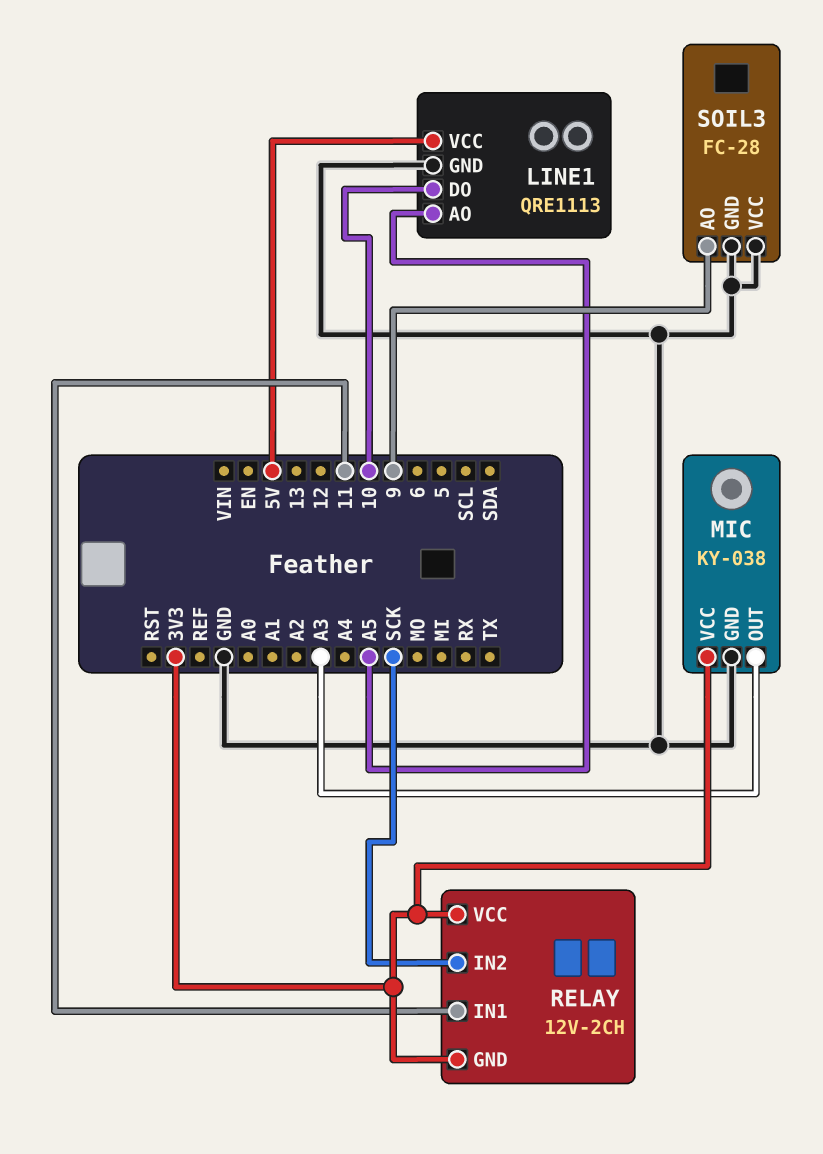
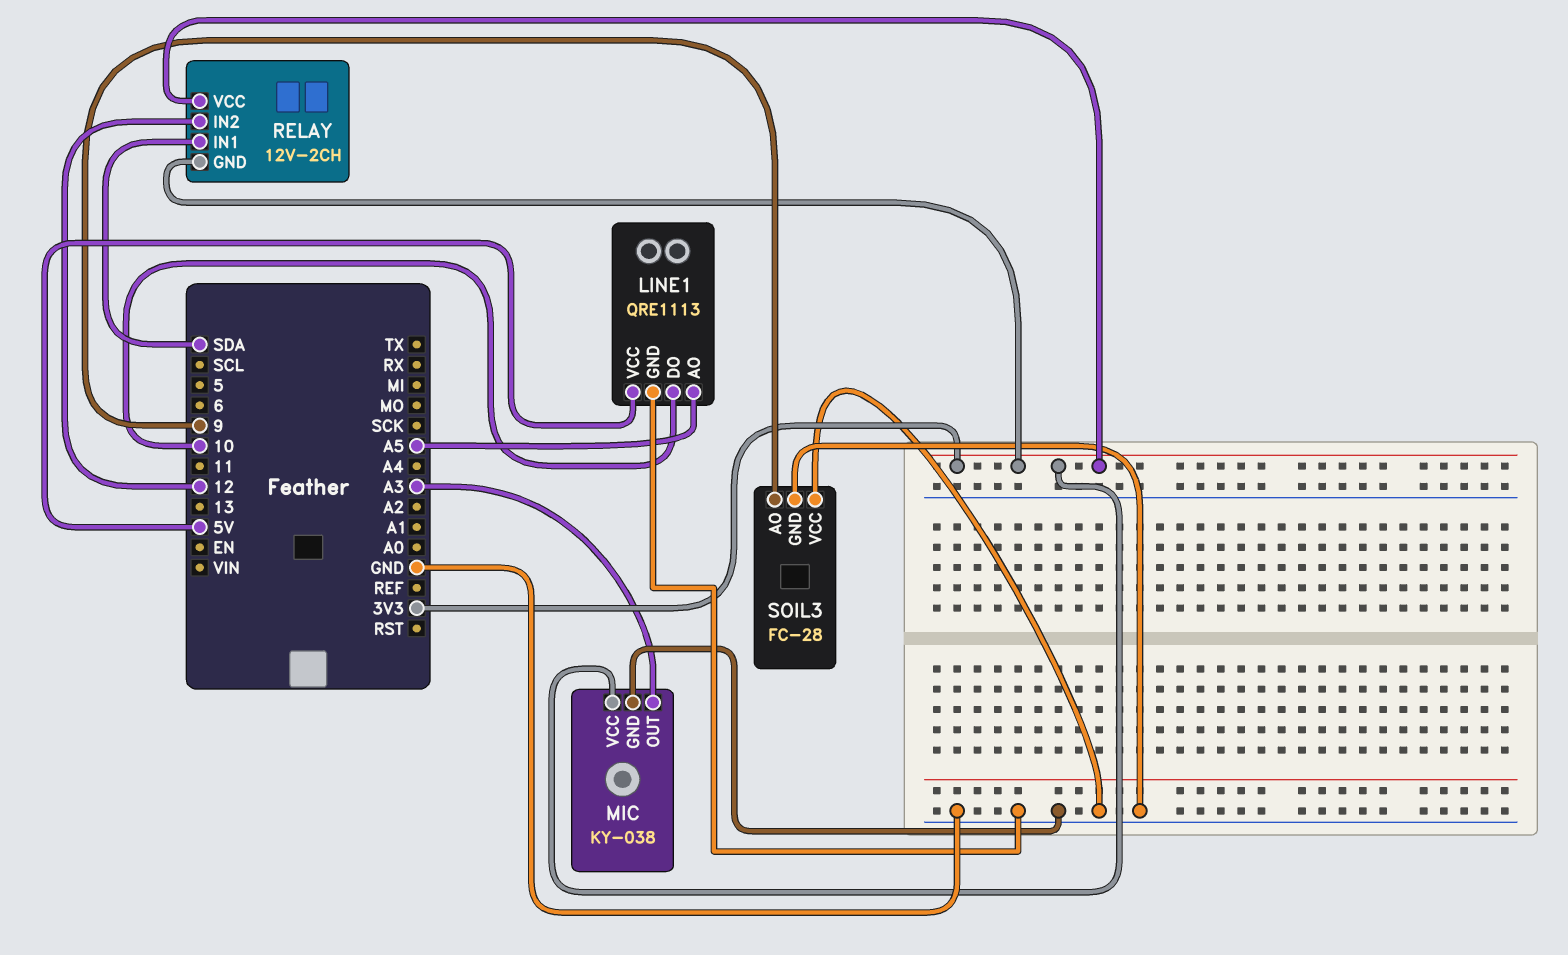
RELAY pin IN1: 11 -> SDA
RELAY pin IN2: SCK -> 12

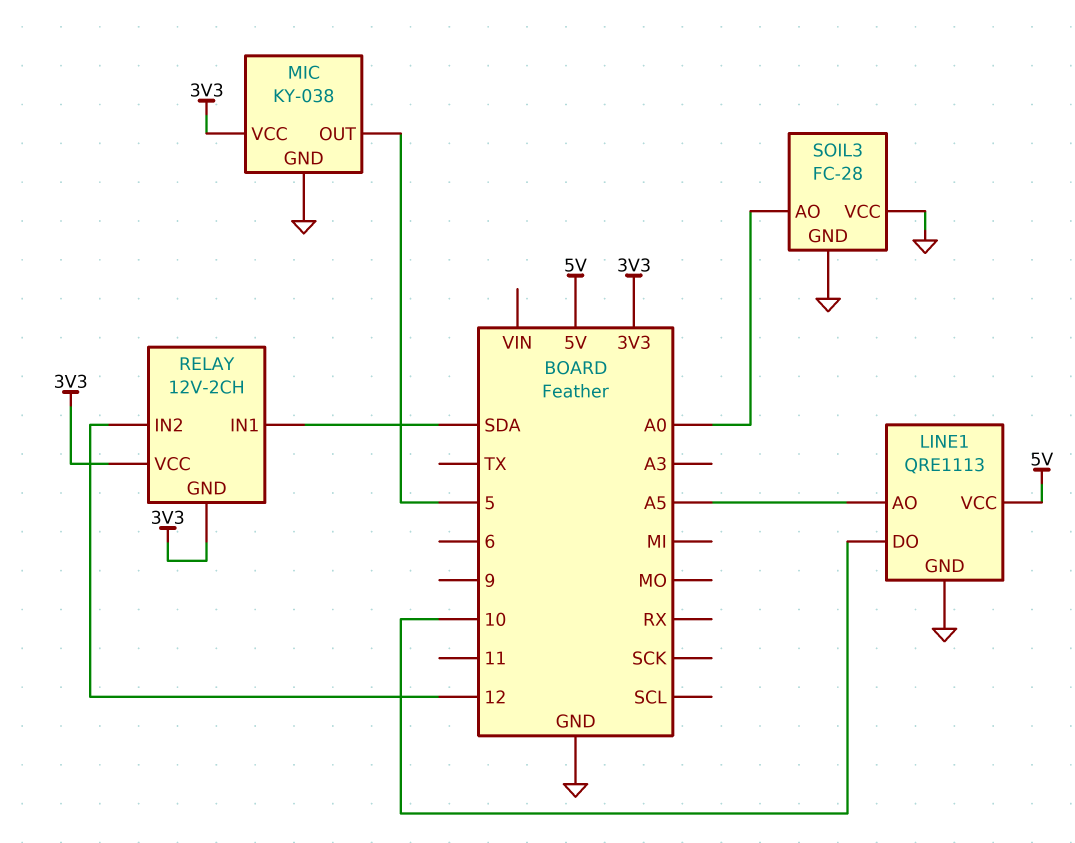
MIC pin OUT: A3 -> 5
SOIL3 pin AO: 9 -> A0

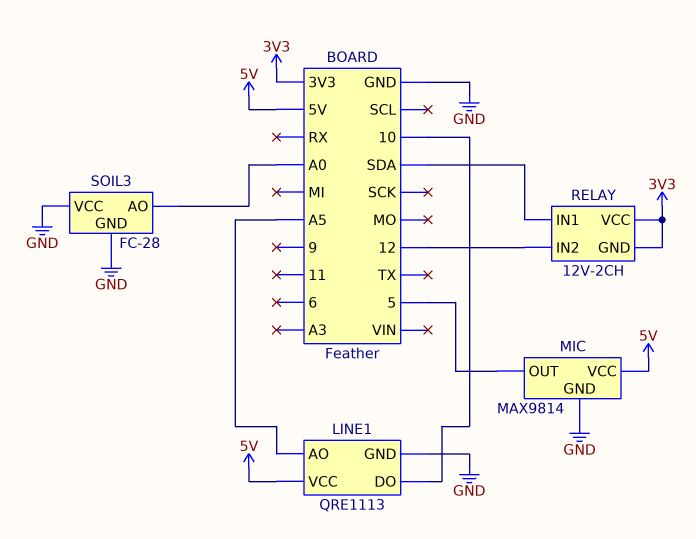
MIC: KY-038 -> MAX9814
MIC pin VCC: 3V3 -> 5V

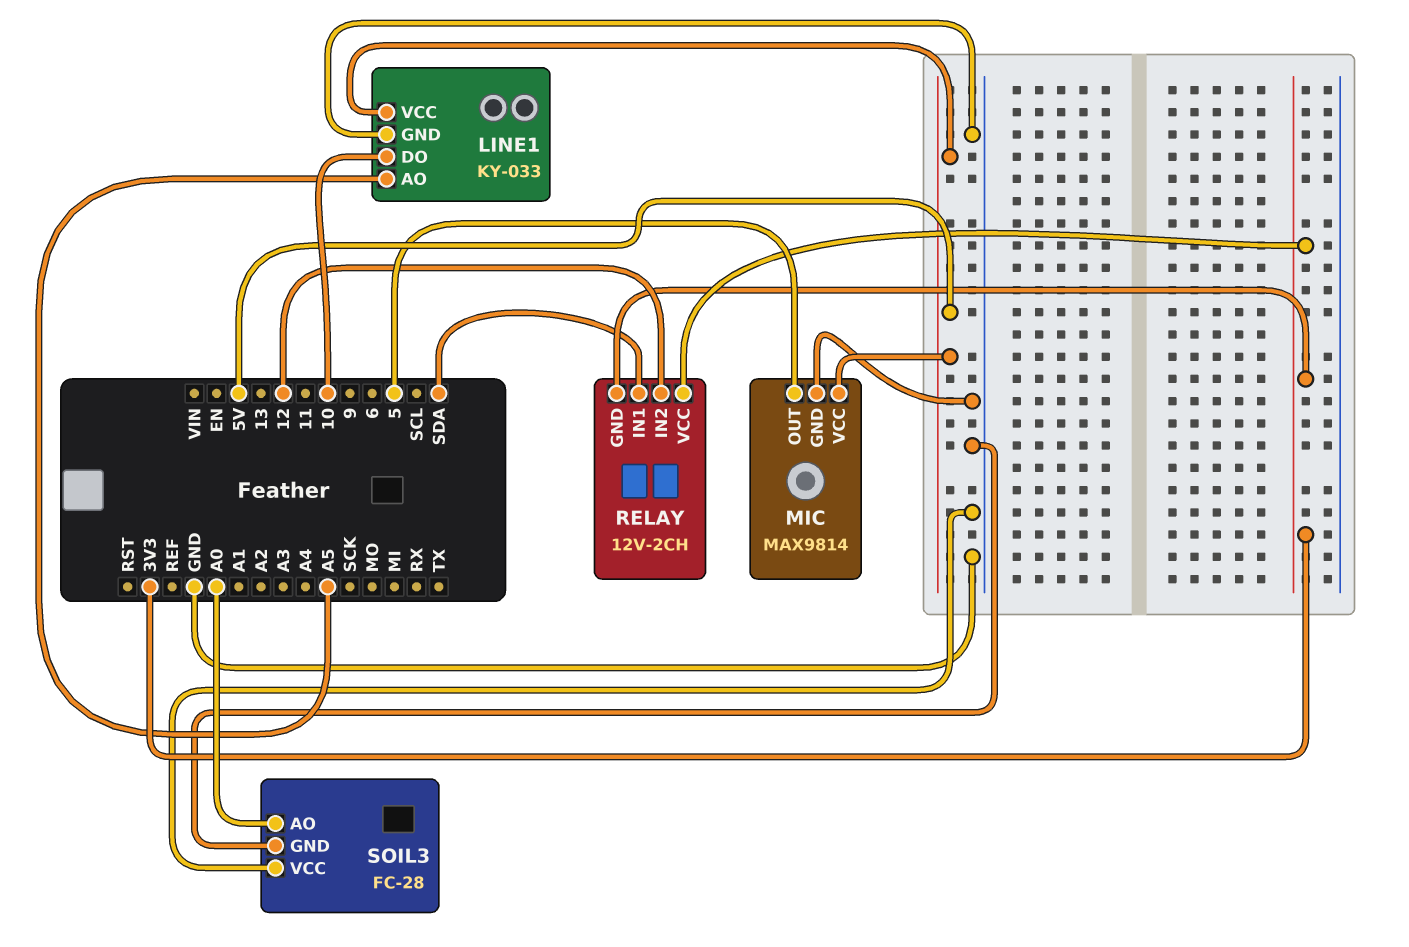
LINE1: QRE1113 -> KY-033

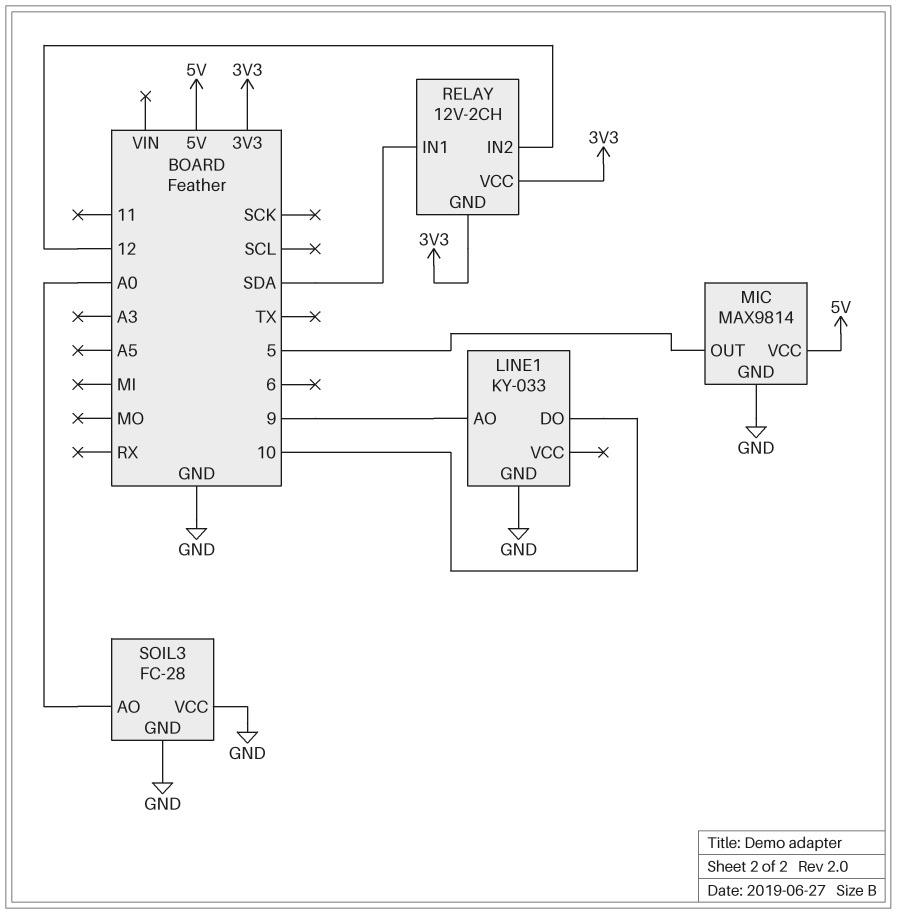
LINE1 pin AO: A5 -> 9
LINE1 pin VCC: 5V -> none

